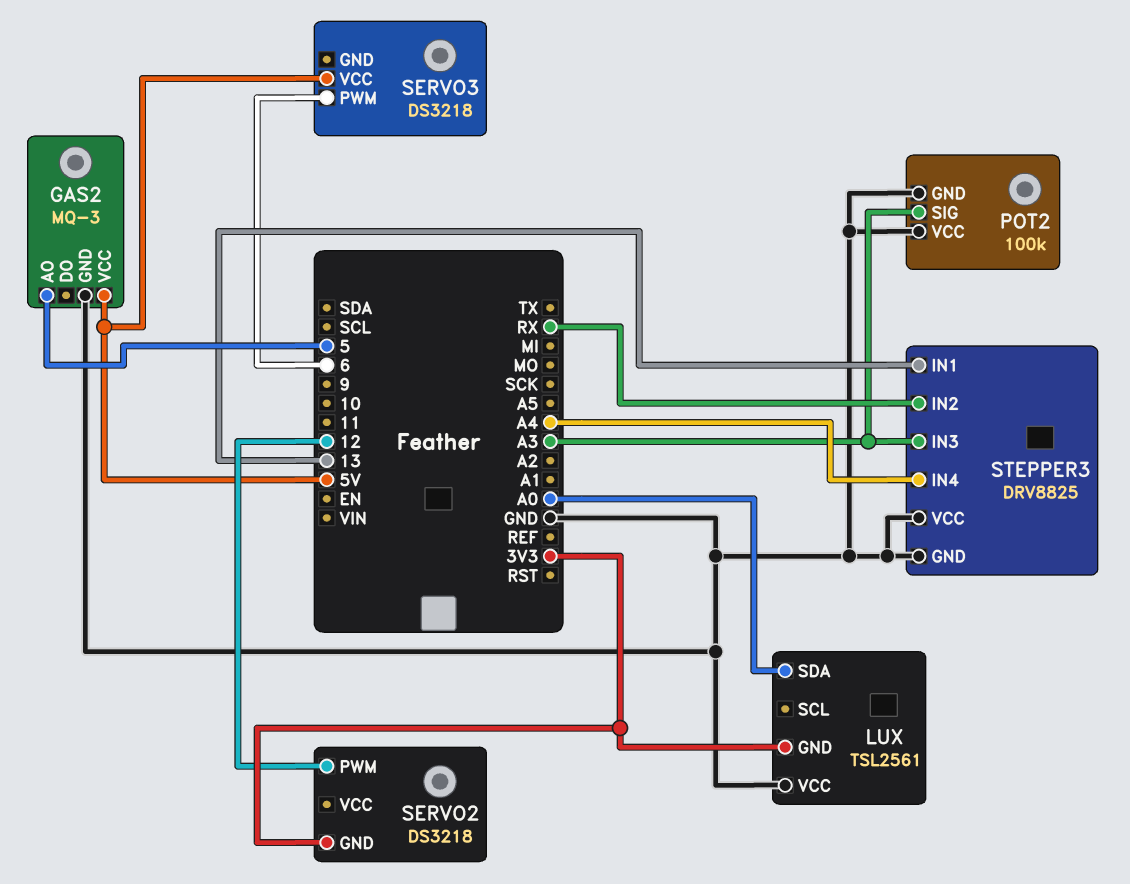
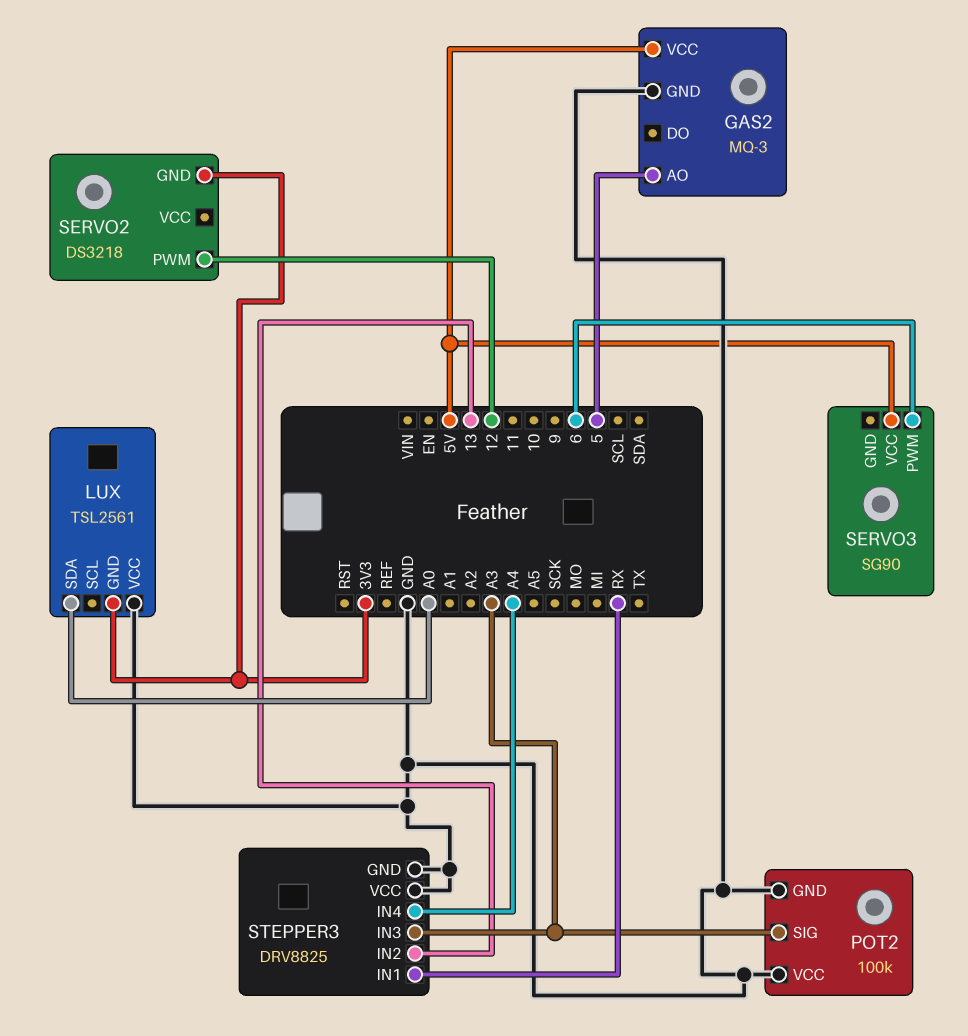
SERVO3: DS3218 -> SG90
STEPPER3 pin IN1: 13 -> RX
STEPPER3 pin IN2: RX -> 13

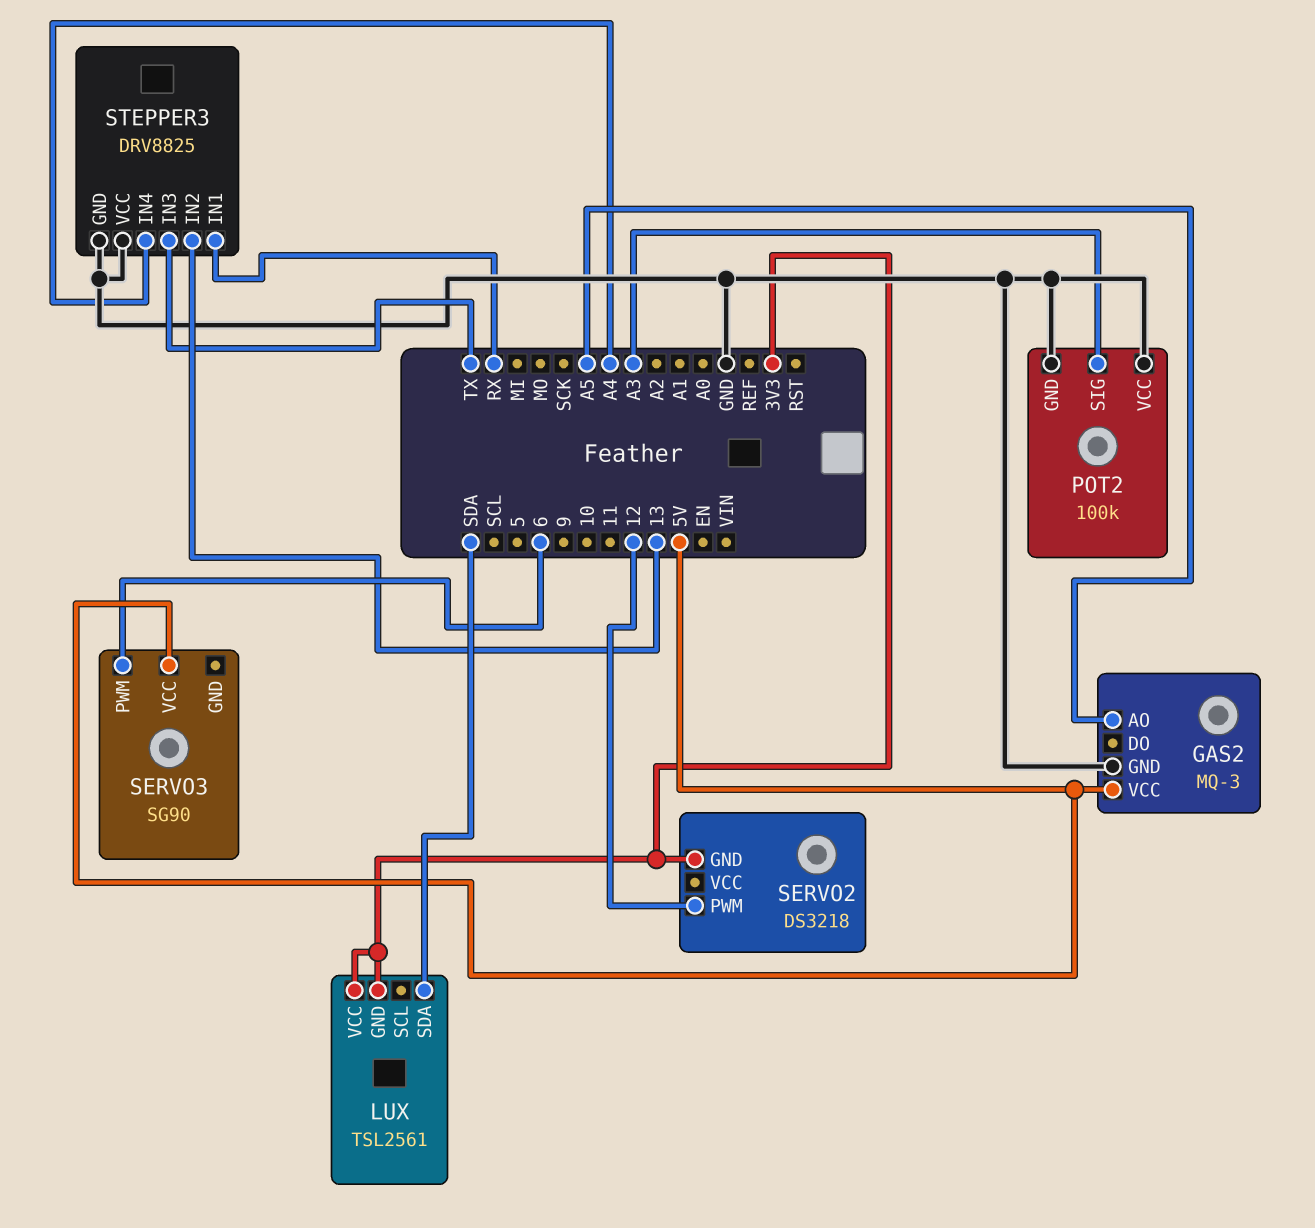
GAS2 pin AO: 5 -> A5
LUX pin SDA: A0 -> SDA
LUX pin VCC: GND -> 3V3
STEPPER3 pin IN3: A3 -> TX

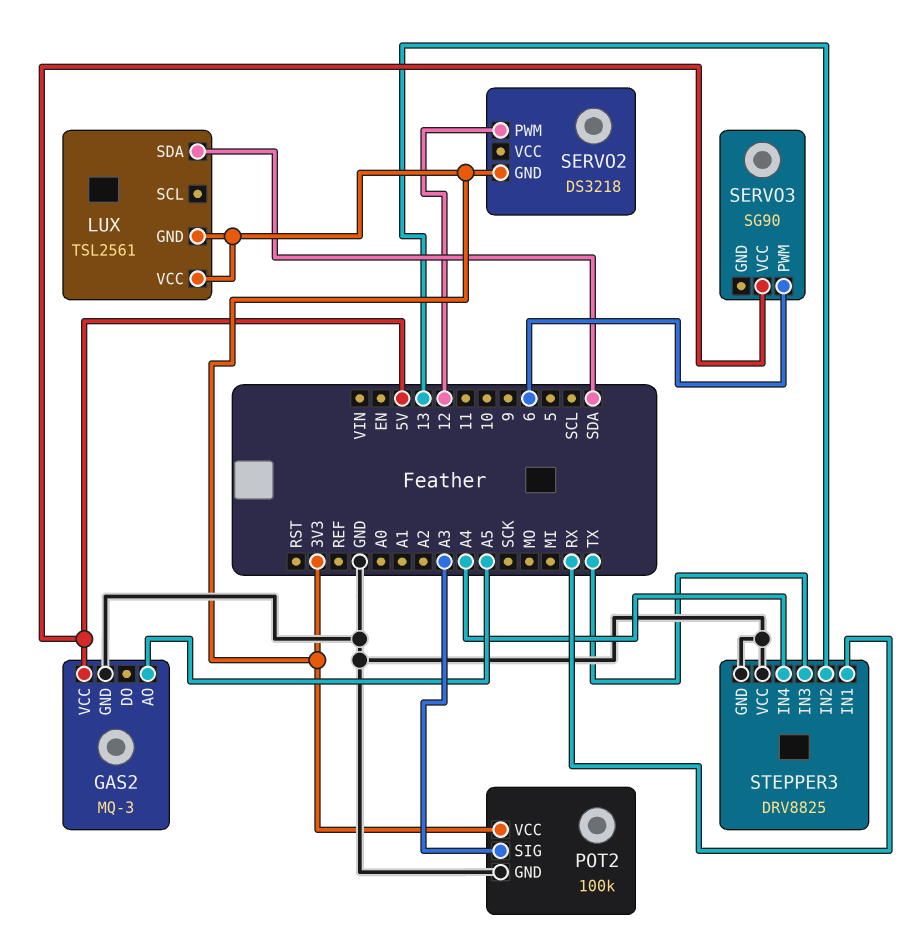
POT2 pin VCC: GND -> 3V3

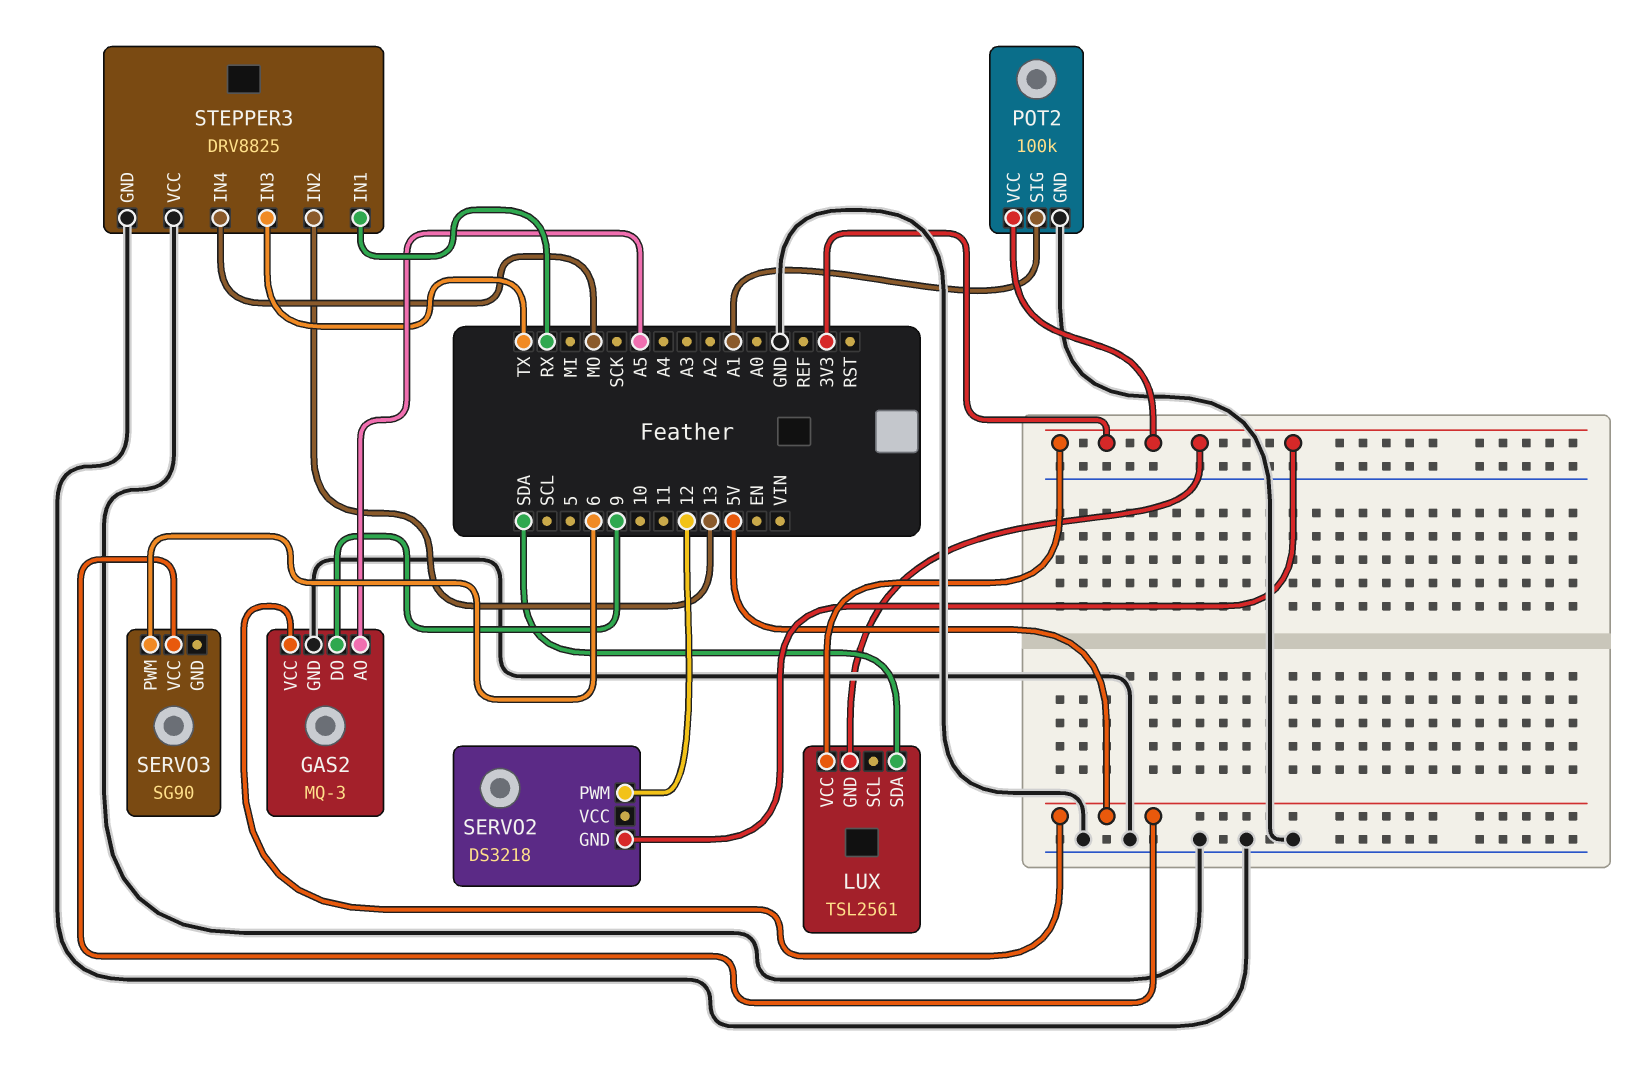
GAS2 pin DO: none -> 9
POT2 pin SIG: A3 -> A1
STEPPER3 pin IN4: A4 -> MO

